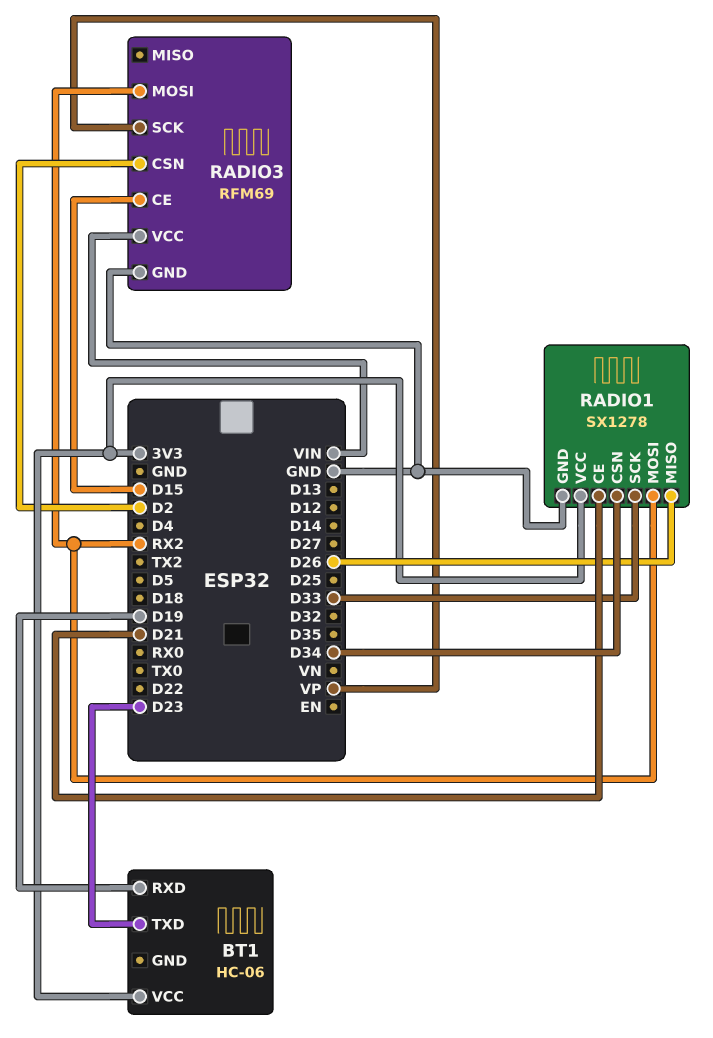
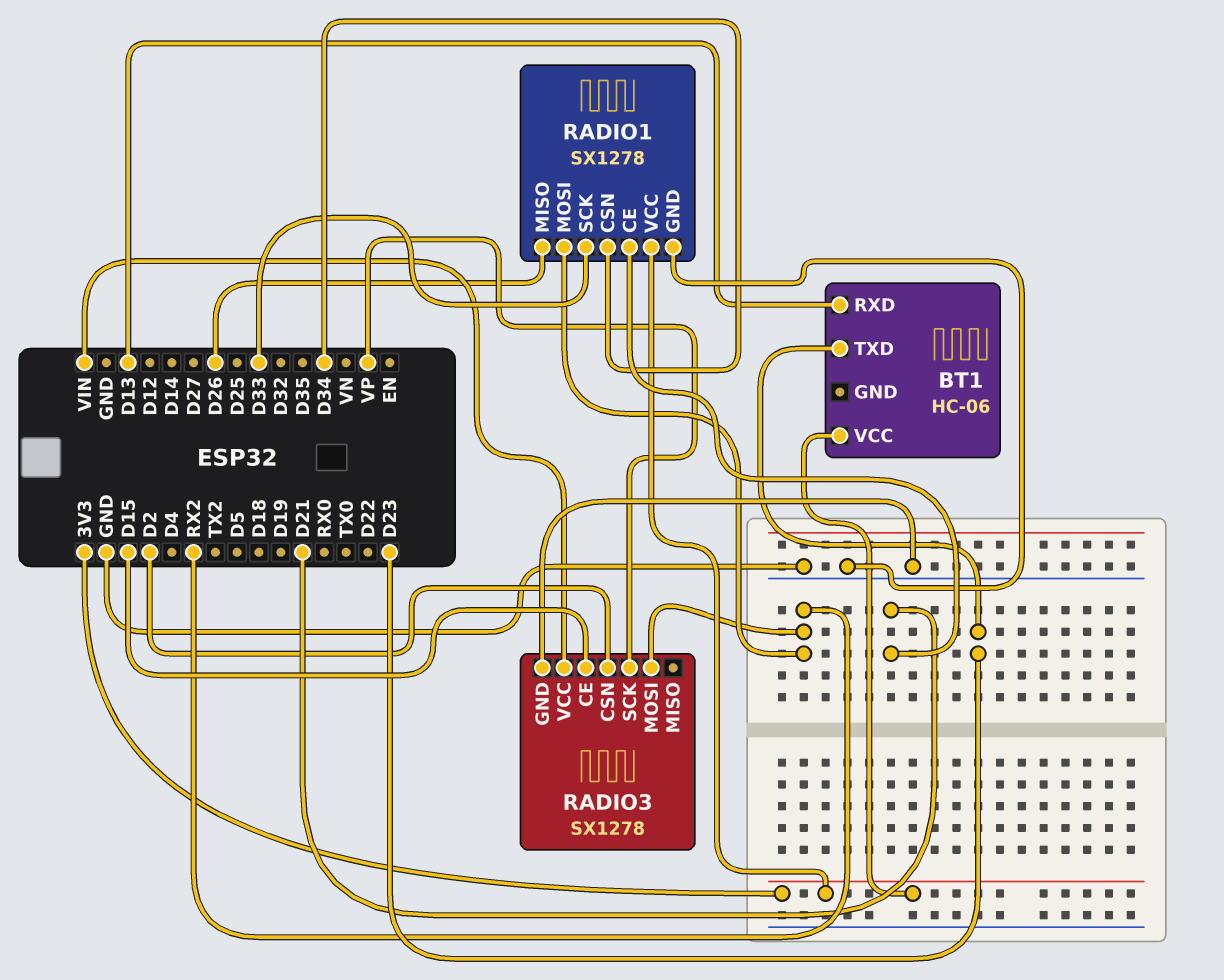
BT1 pin RXD: D19 -> D13
RADIO3: RFM69 -> SX1278

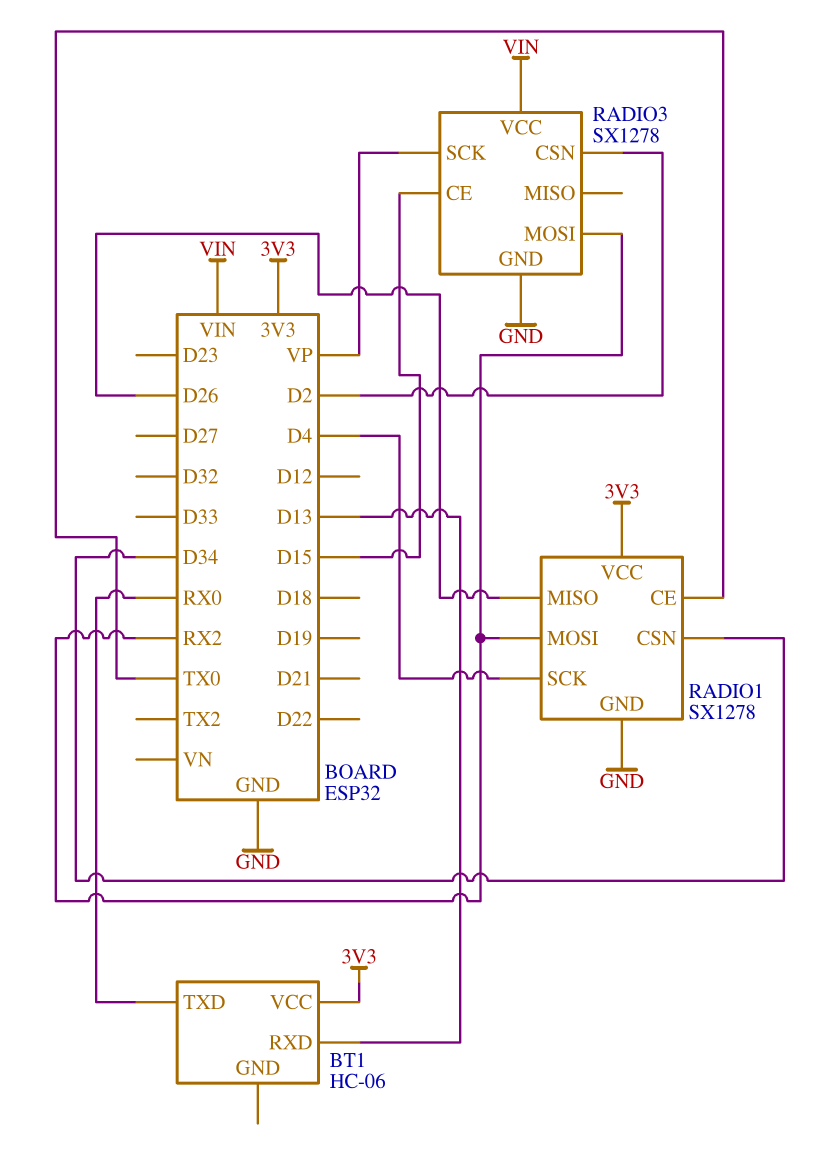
BT1 pin TXD: D23 -> RX0
RADIO1 pin CE: D21 -> TX0
RADIO1 pin SCK: D33 -> D4

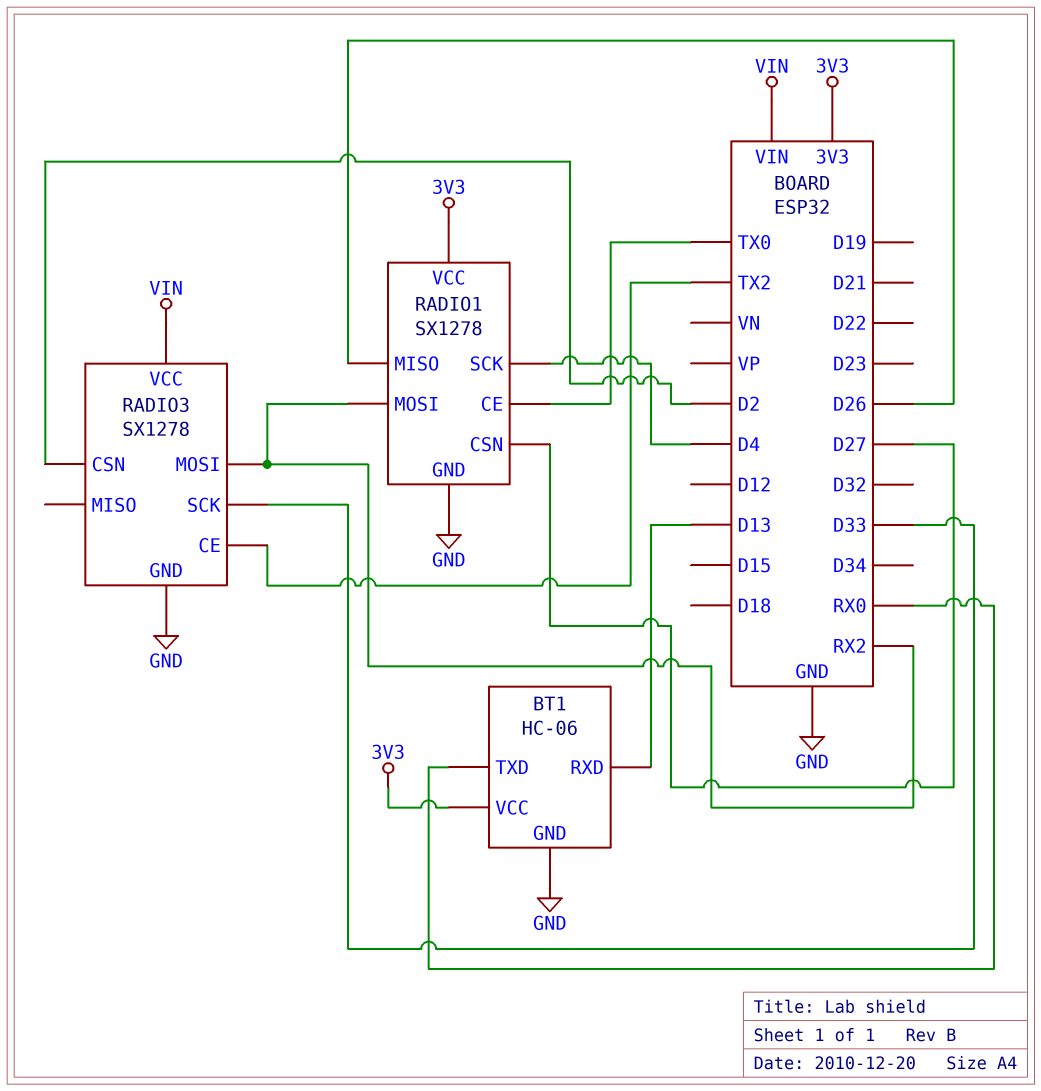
BT1 pin GND: none -> GND
RADIO1 pin CSN: D34 -> D27
RADIO3 pin CE: D15 -> TX2
RADIO3 pin SCK: VP -> D33

